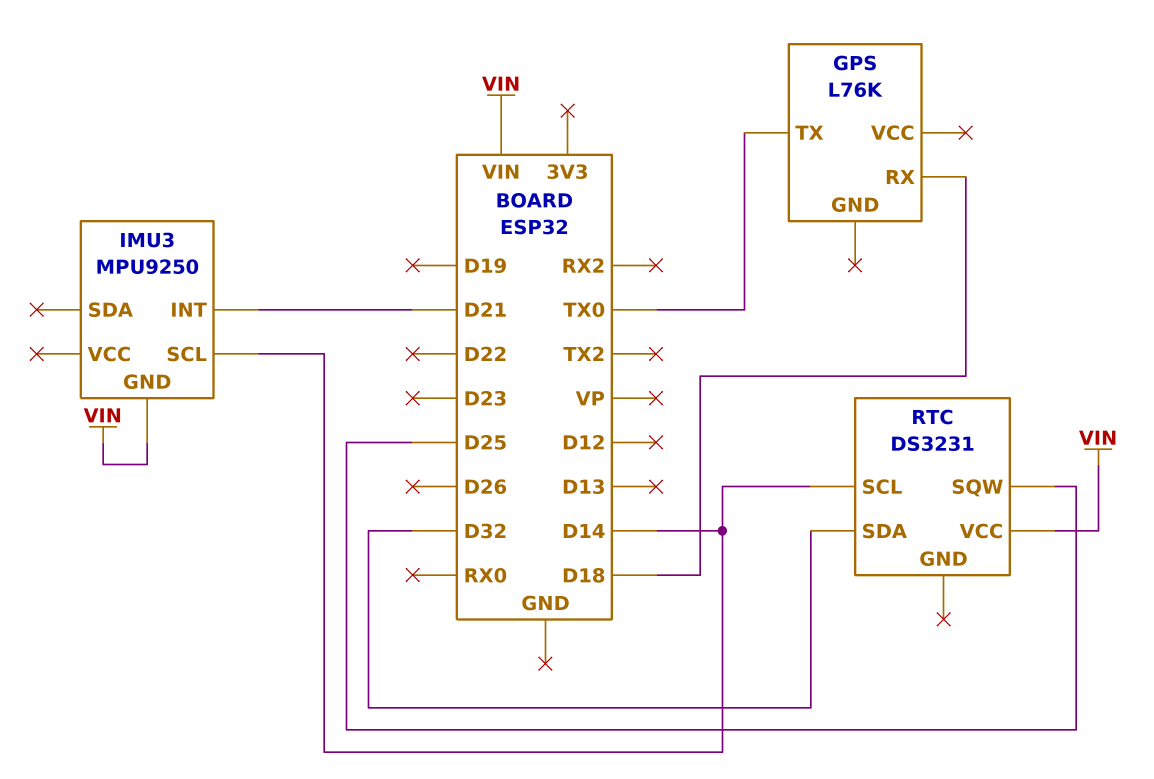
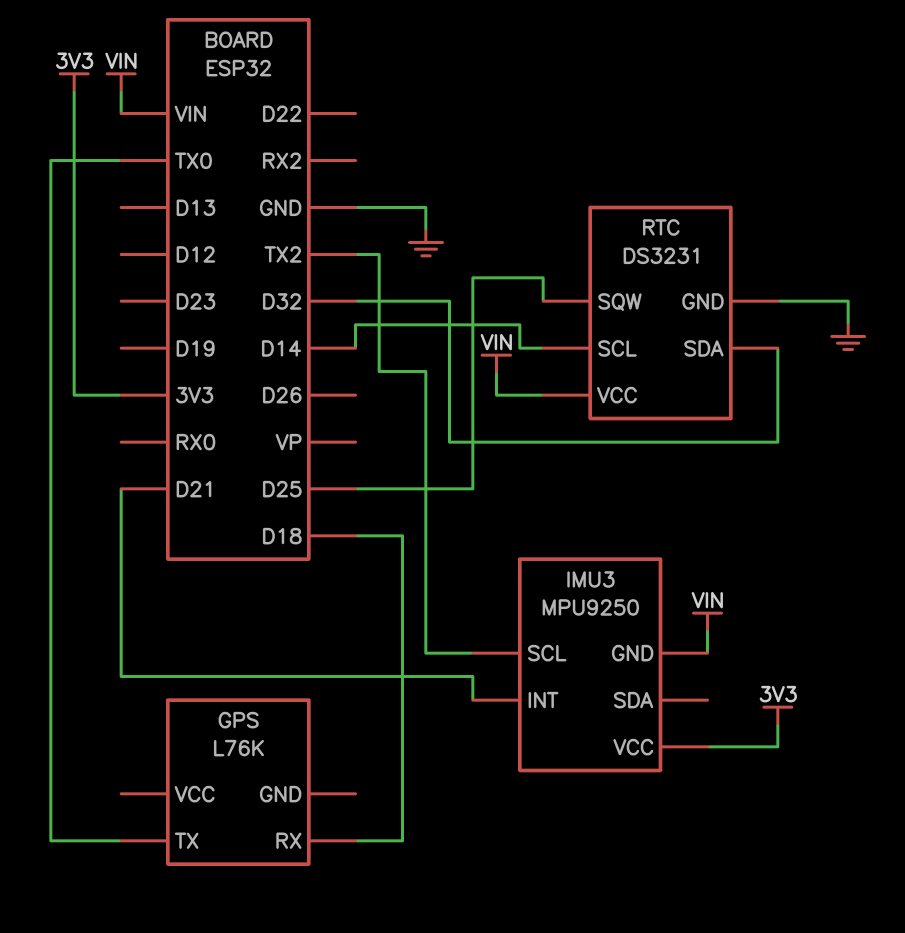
IMU3 pin SCL: D14 -> TX2
IMU3 pin VCC: none -> 3V3
RTC pin GND: none -> GND

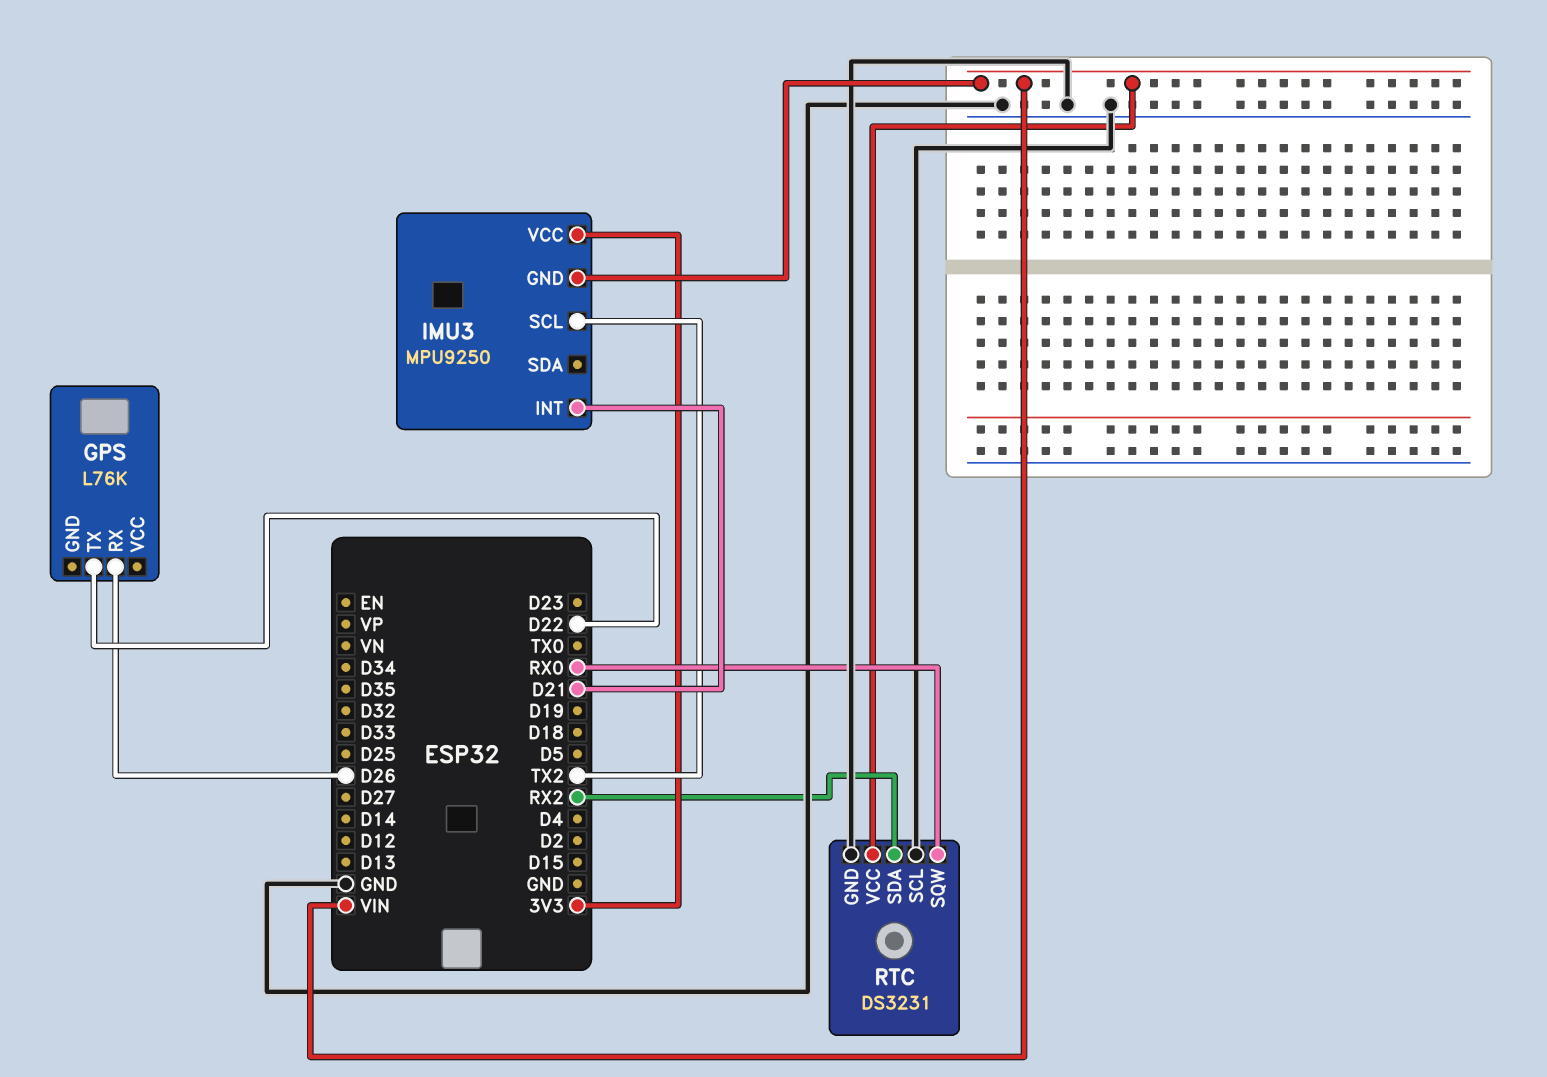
GPS pin RX: D18 -> D26
GPS pin TX: TX0 -> D22
RTC pin SCL: D14 -> GND
RTC pin SDA: D32 -> RX2
RTC pin SQW: D25 -> RX0

